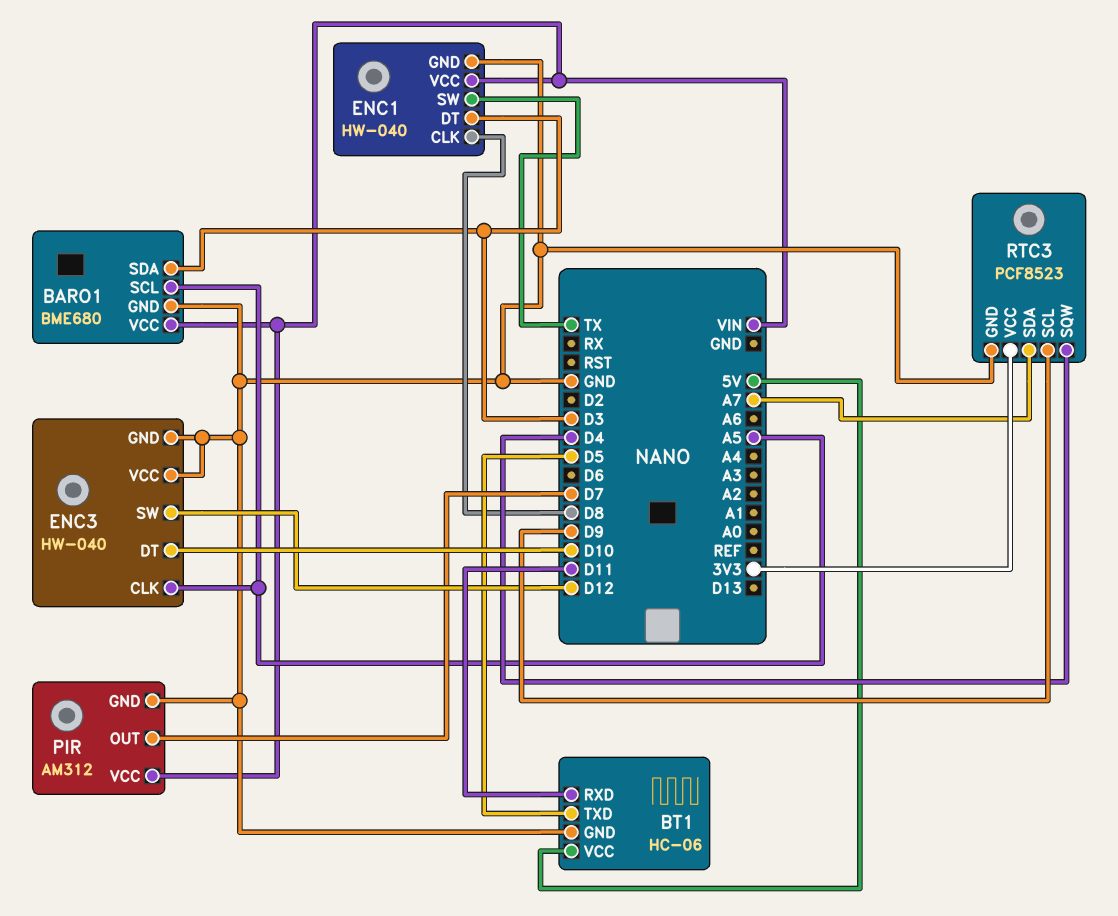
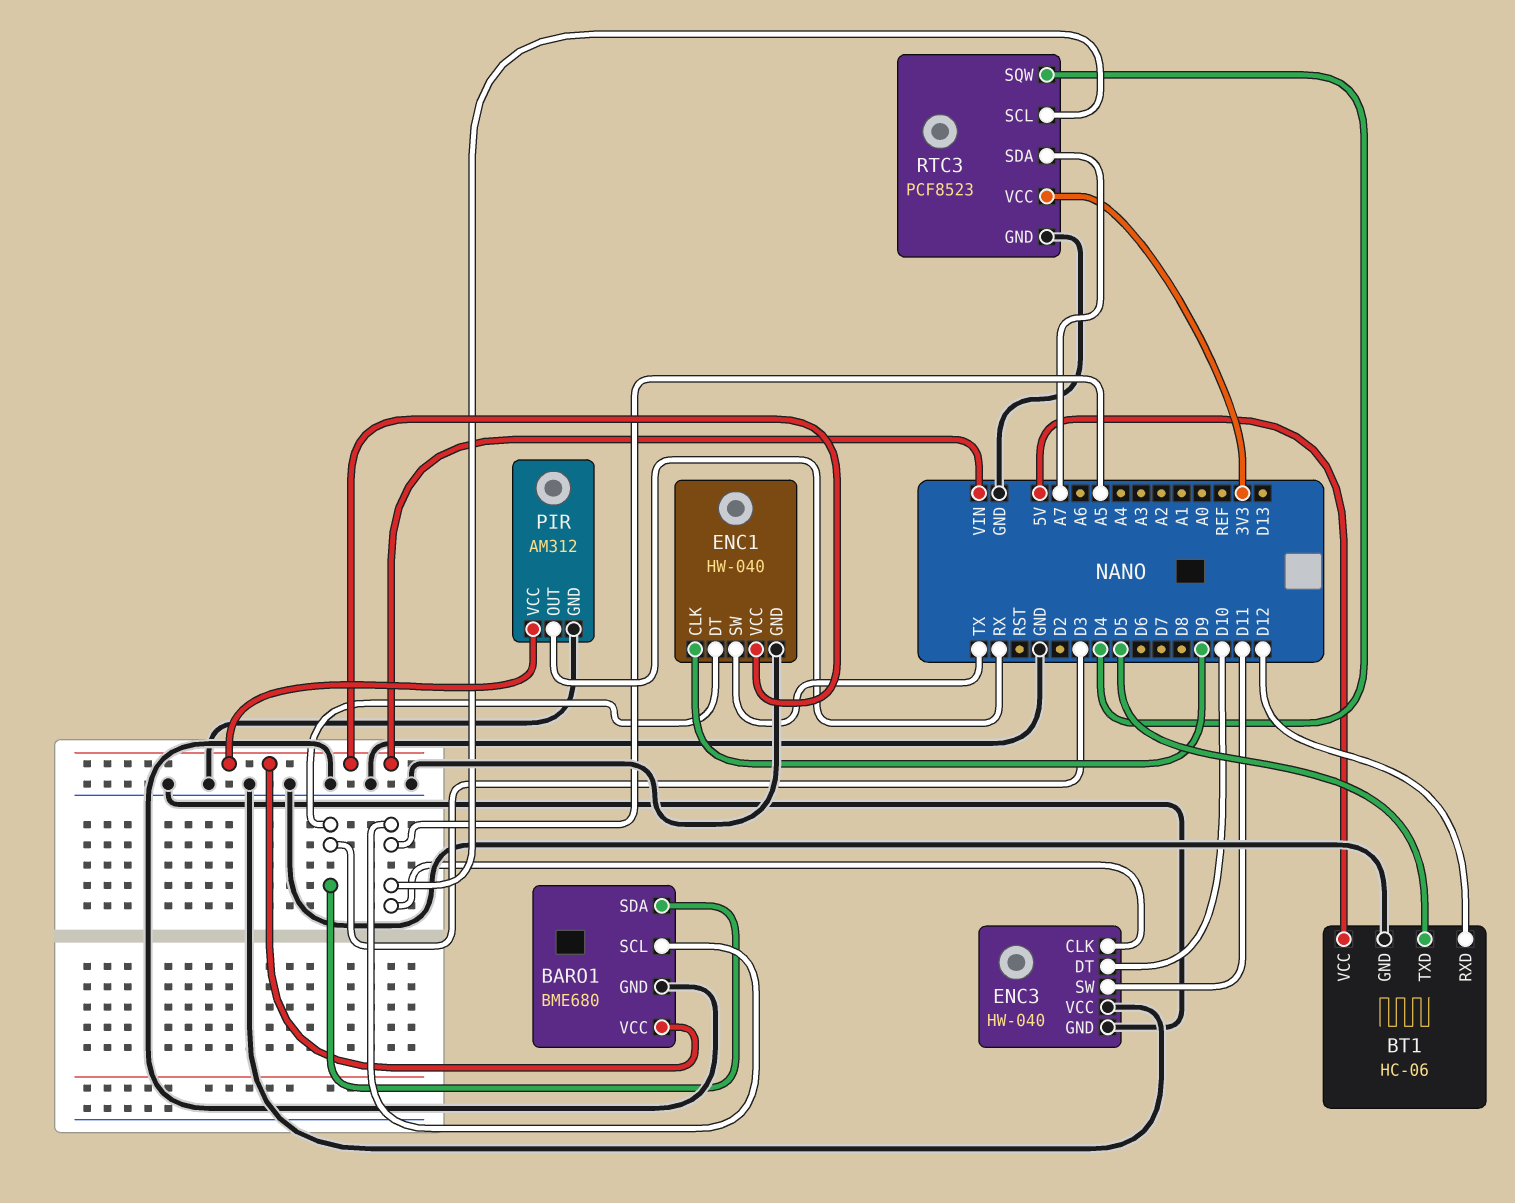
BT1 pin RXD: D11 -> D12
ENC1 pin CLK: D8 -> D9
ENC3 pin SW: D12 -> D11
PIR pin OUT: D7 -> RX
RTC3 pin SCL: D9 -> A5

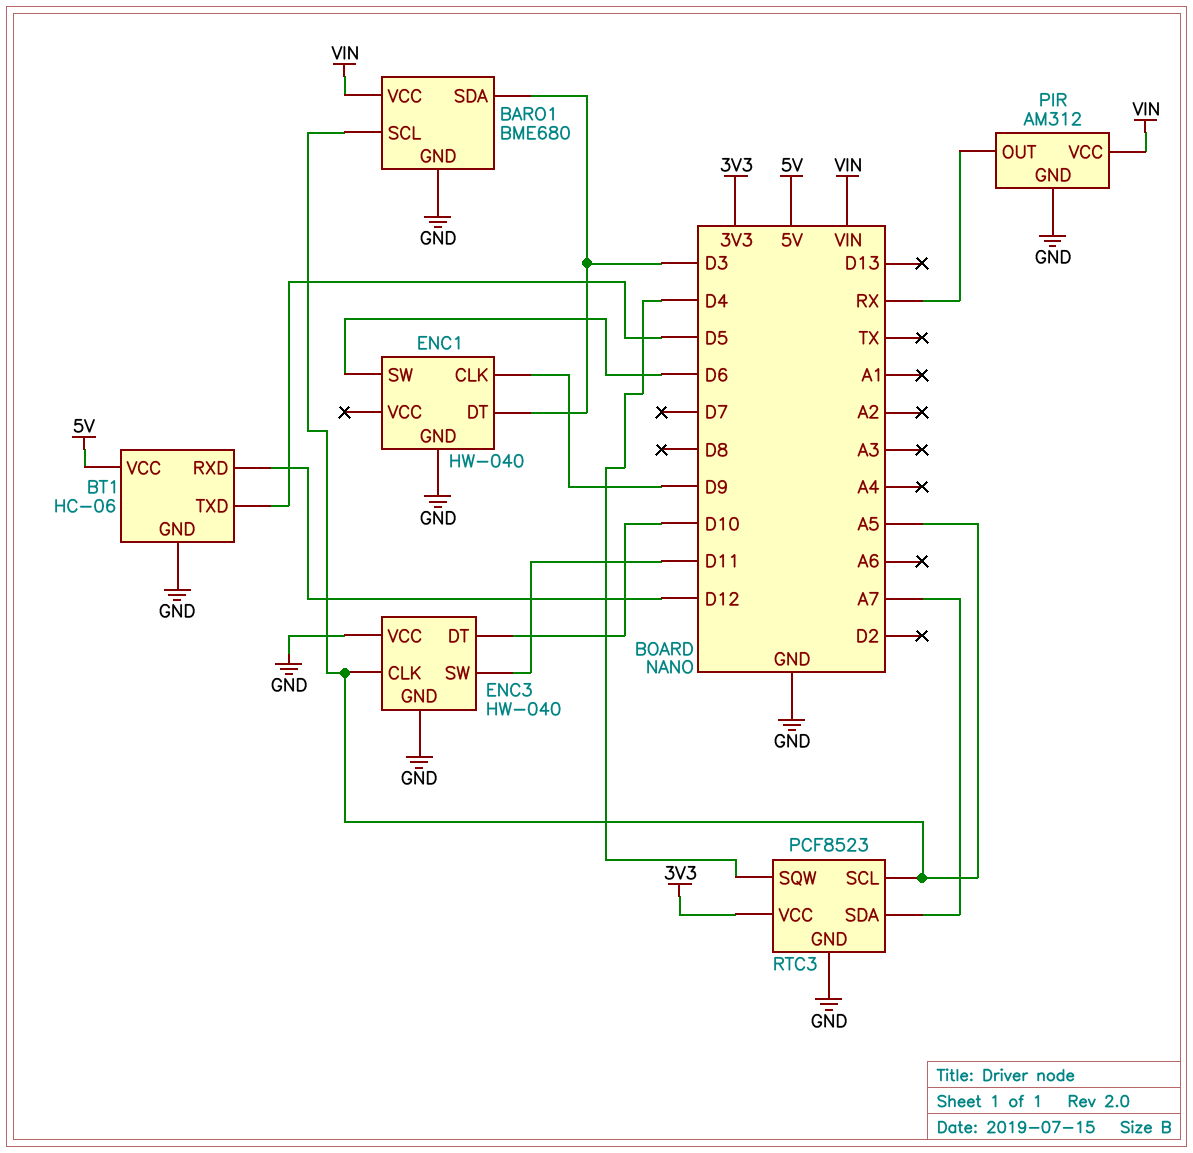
ENC1 pin SW: TX -> D6
ENC1 pin VCC: VIN -> none

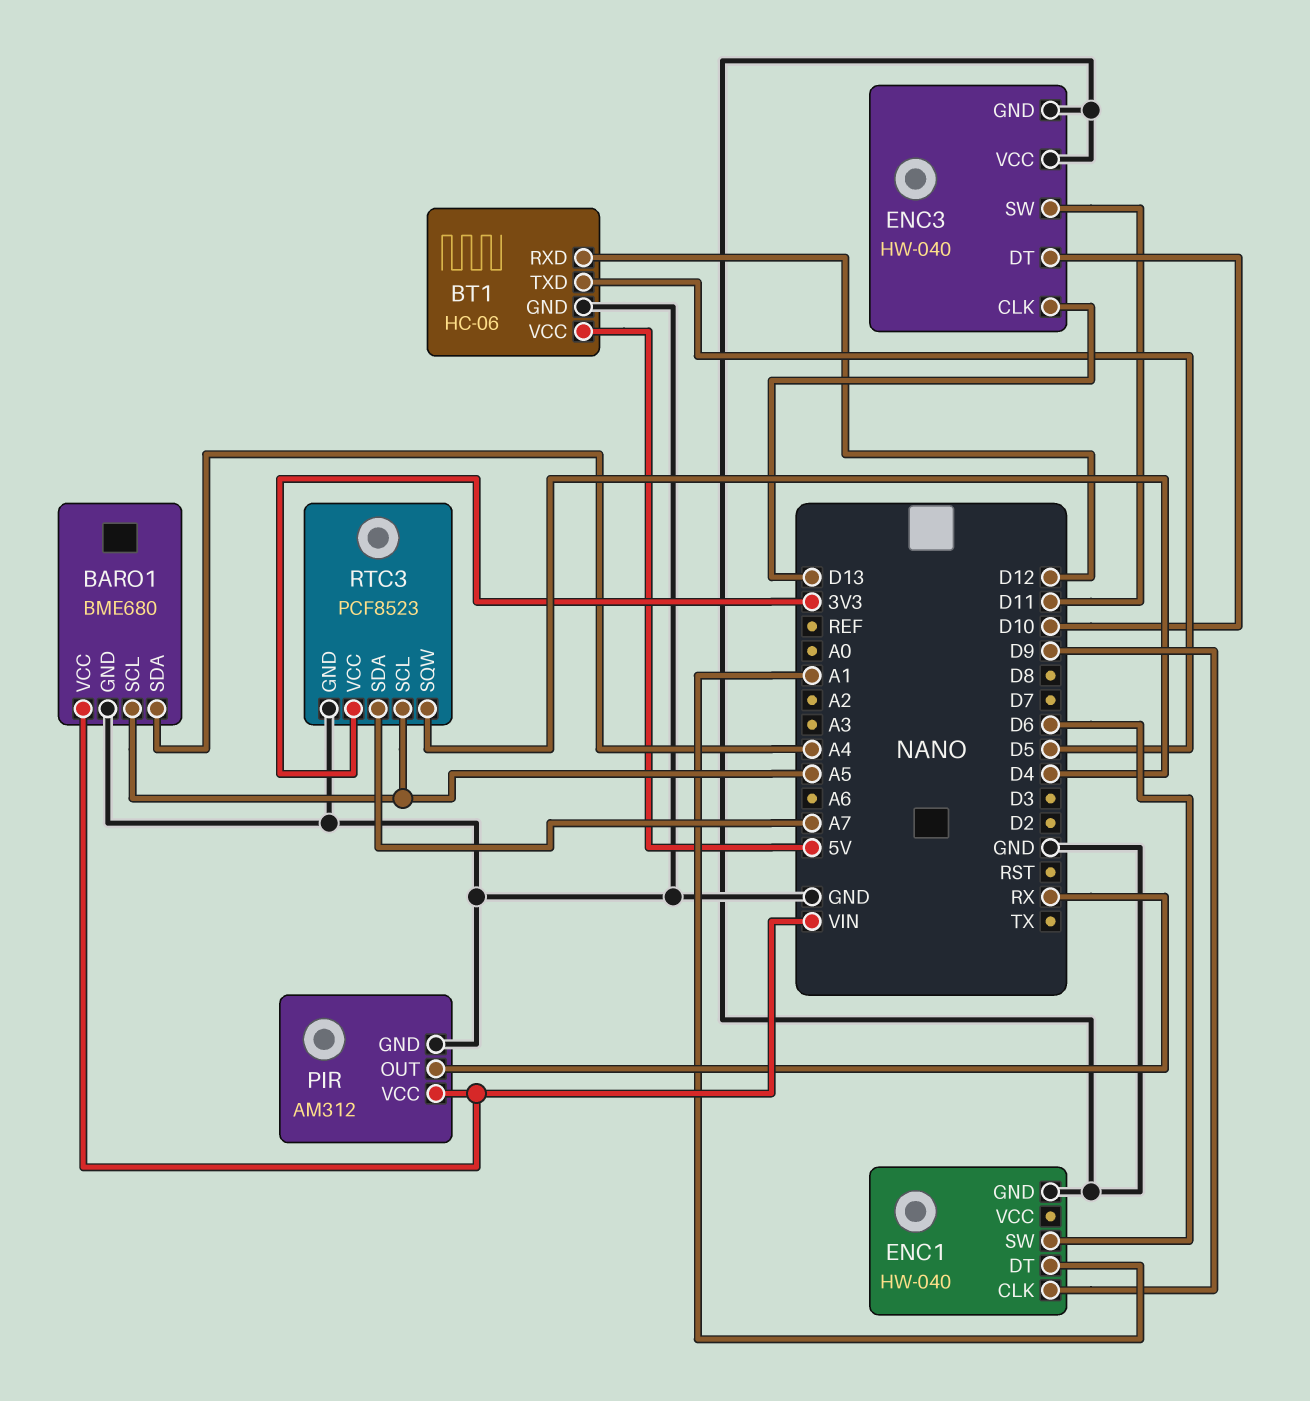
BARO1 pin SDA: D3 -> A4
ENC1 pin DT: D3 -> A1
ENC3 pin CLK: A5 -> D13

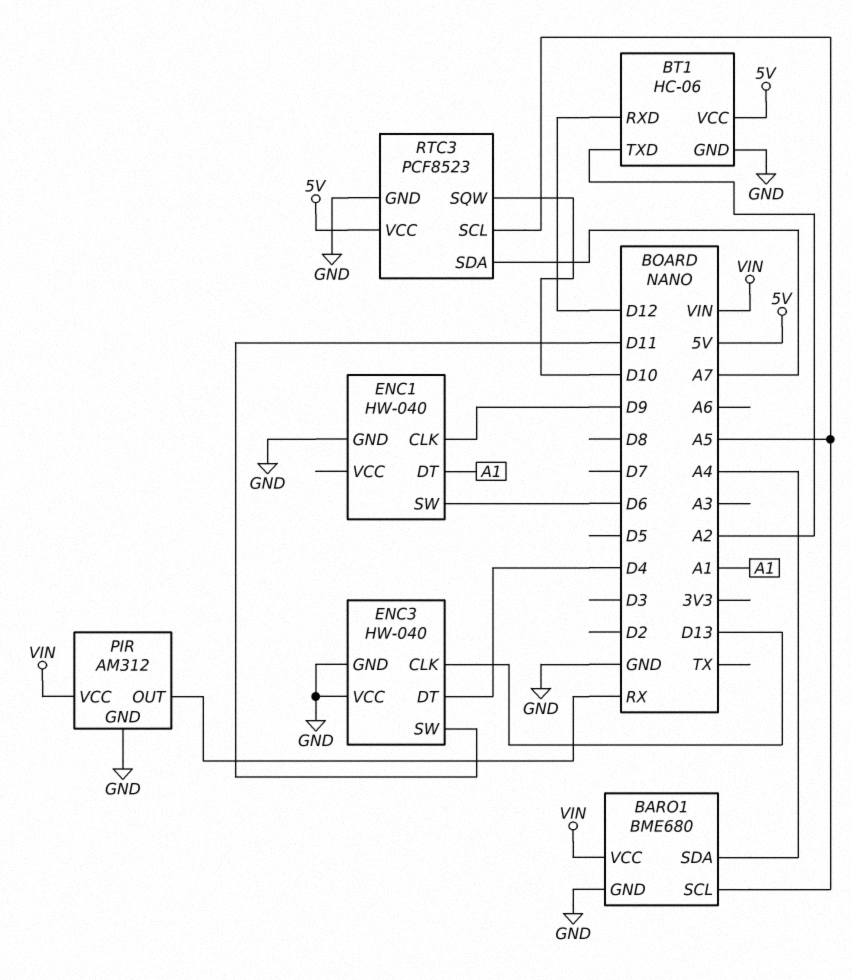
BT1 pin TXD: D5 -> A2
ENC3 pin DT: D10 -> D4
RTC3 pin SQW: D4 -> D10
RTC3 pin VCC: 3V3 -> 5V

